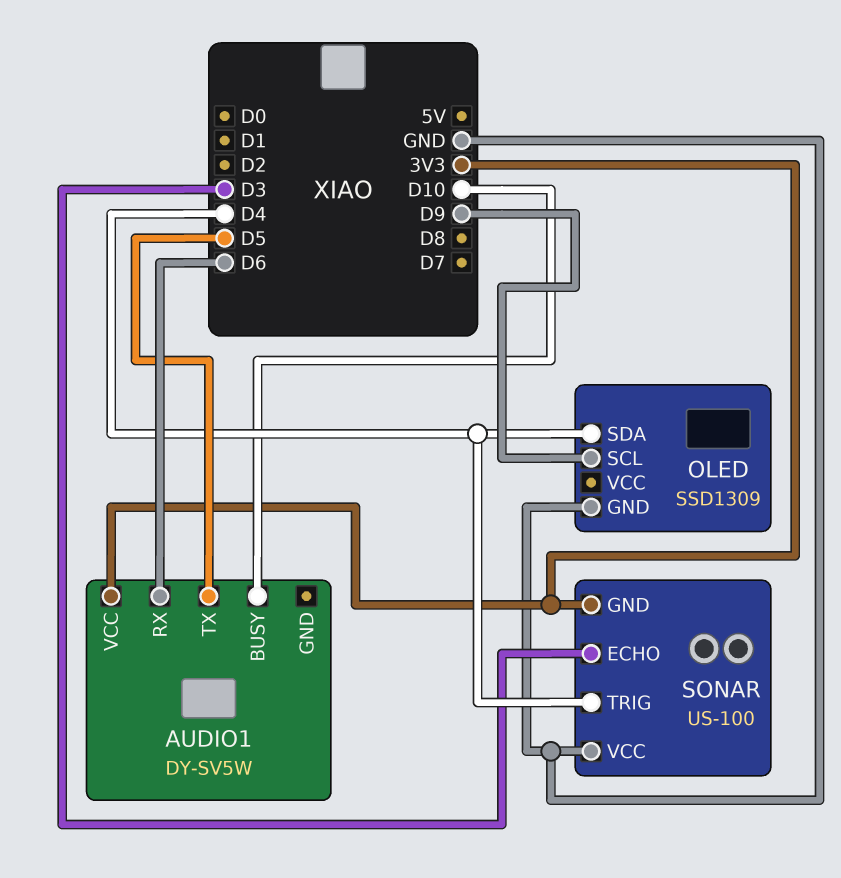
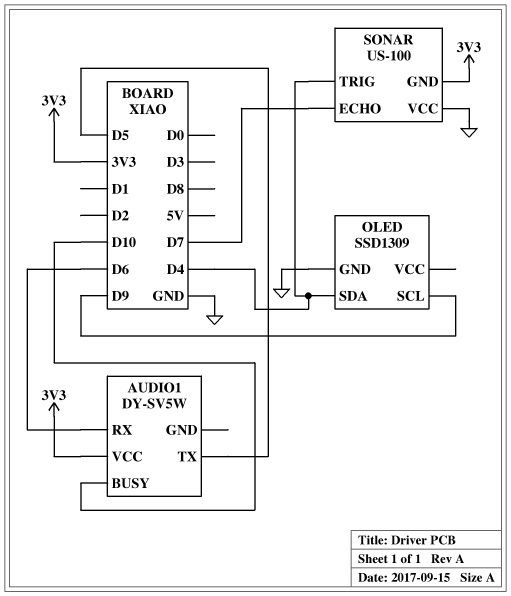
SONAR pin ECHO: D3 -> D7

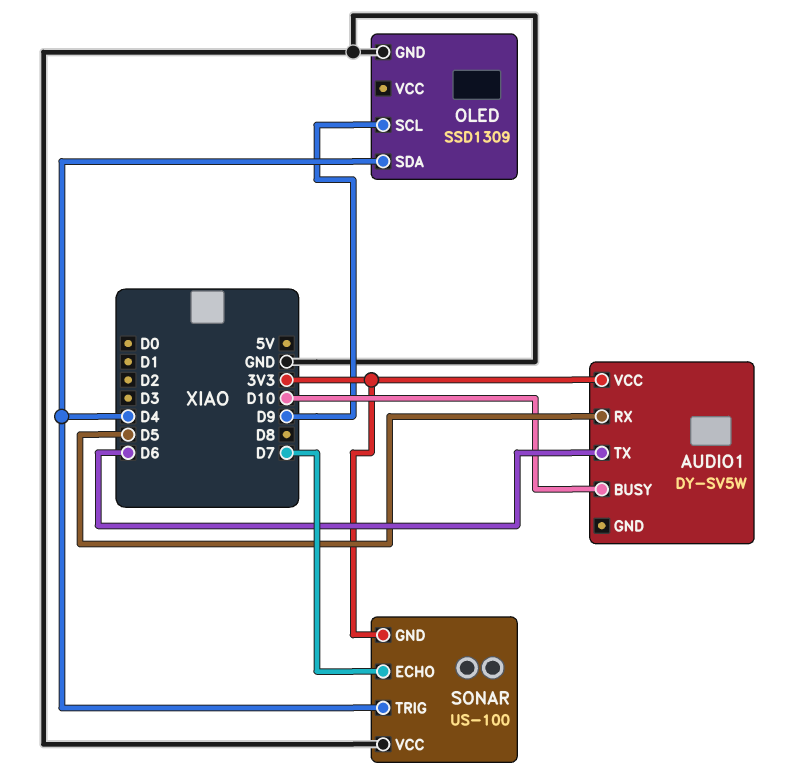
AUDIO1 pin RX: D6 -> D5
AUDIO1 pin TX: D5 -> D6

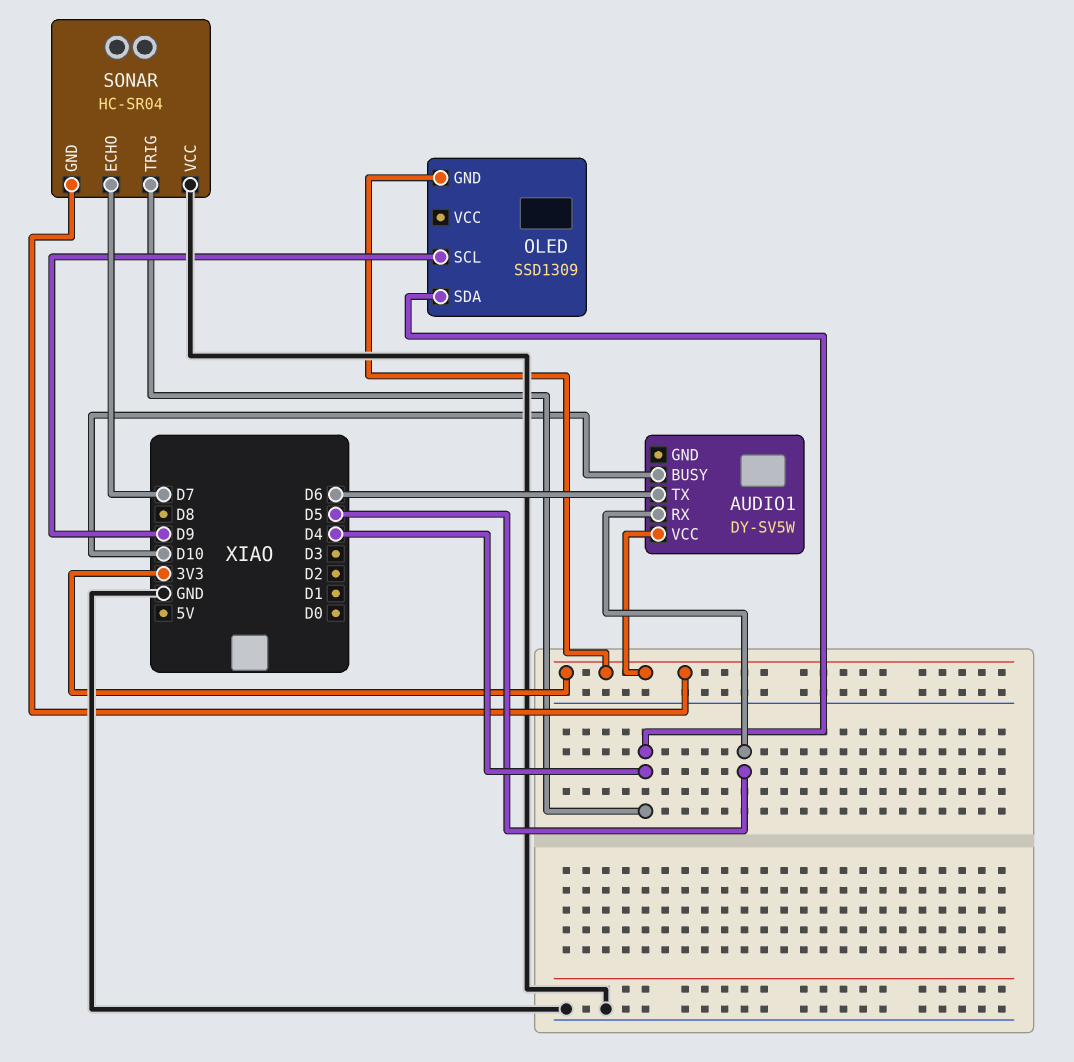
OLED pin GND: GND -> 3V3
SONAR: US-100 -> HC-SR04

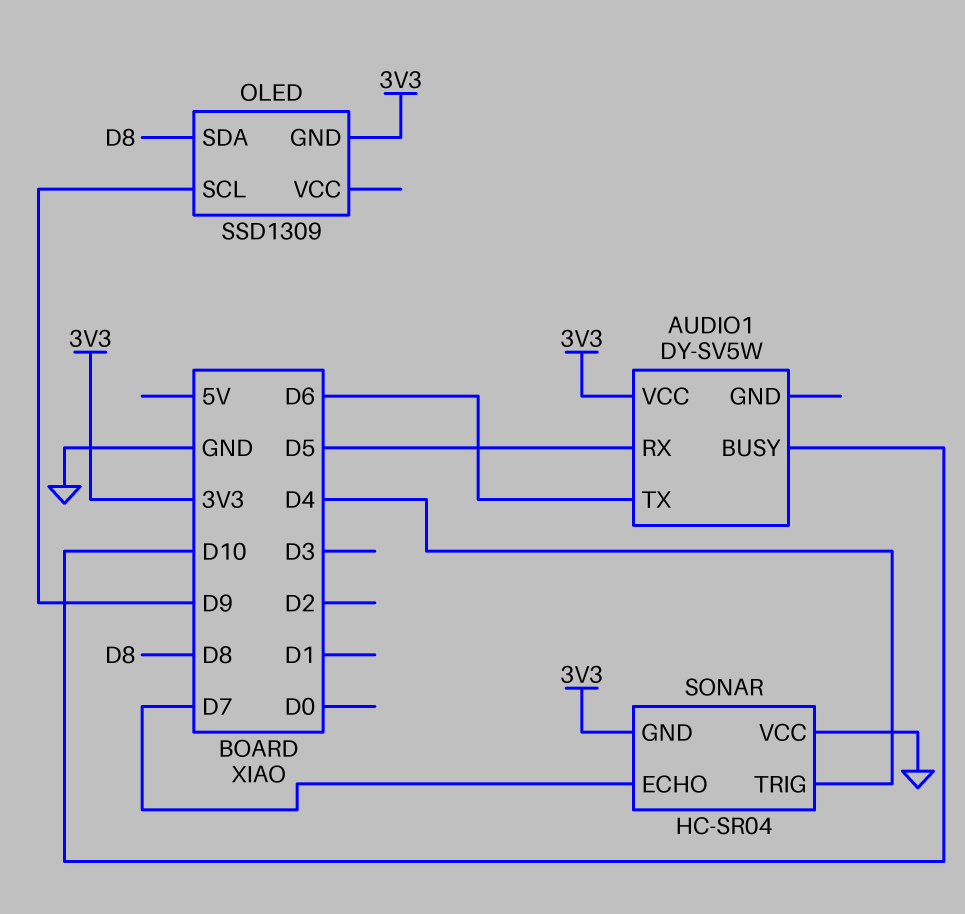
OLED pin SDA: D4 -> D8

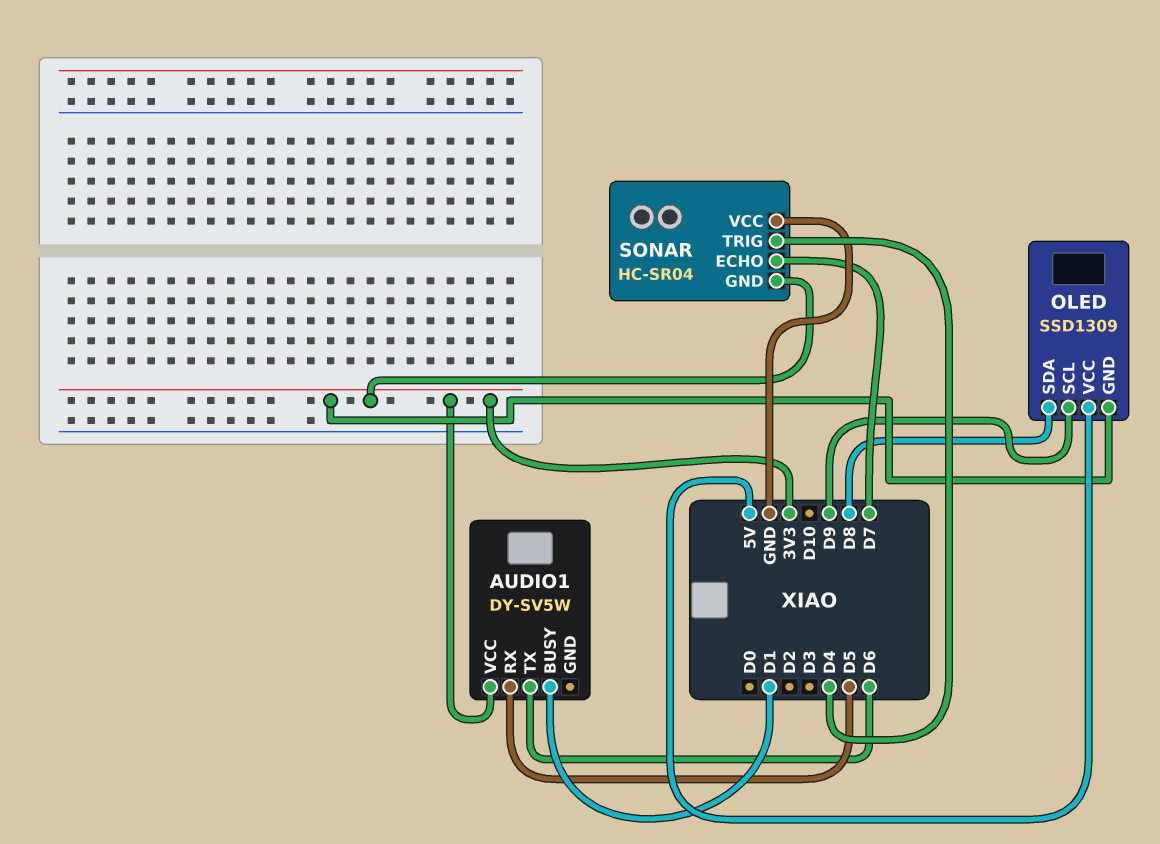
AUDIO1 pin BUSY: D10 -> D1
OLED pin VCC: none -> 5V

